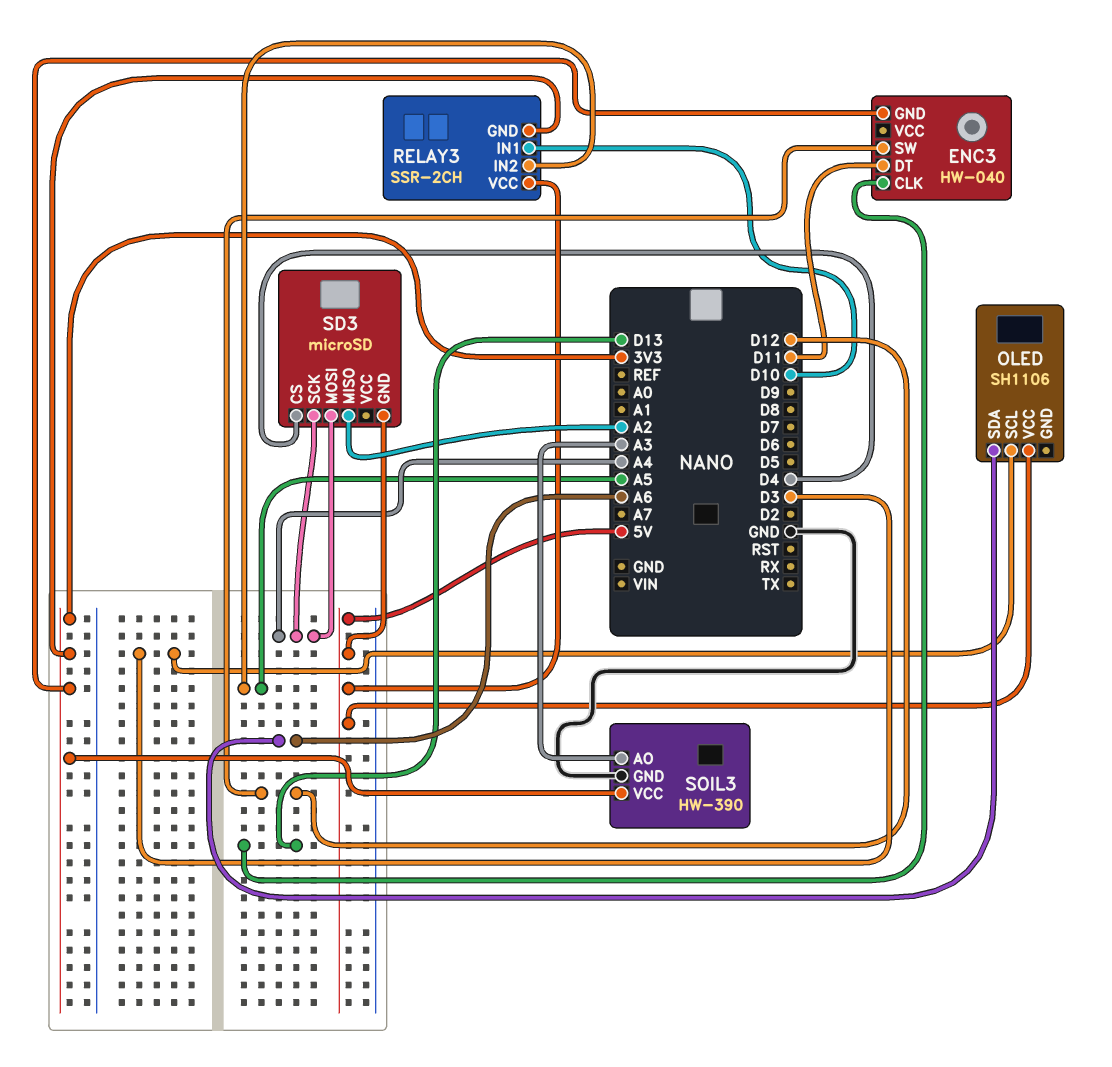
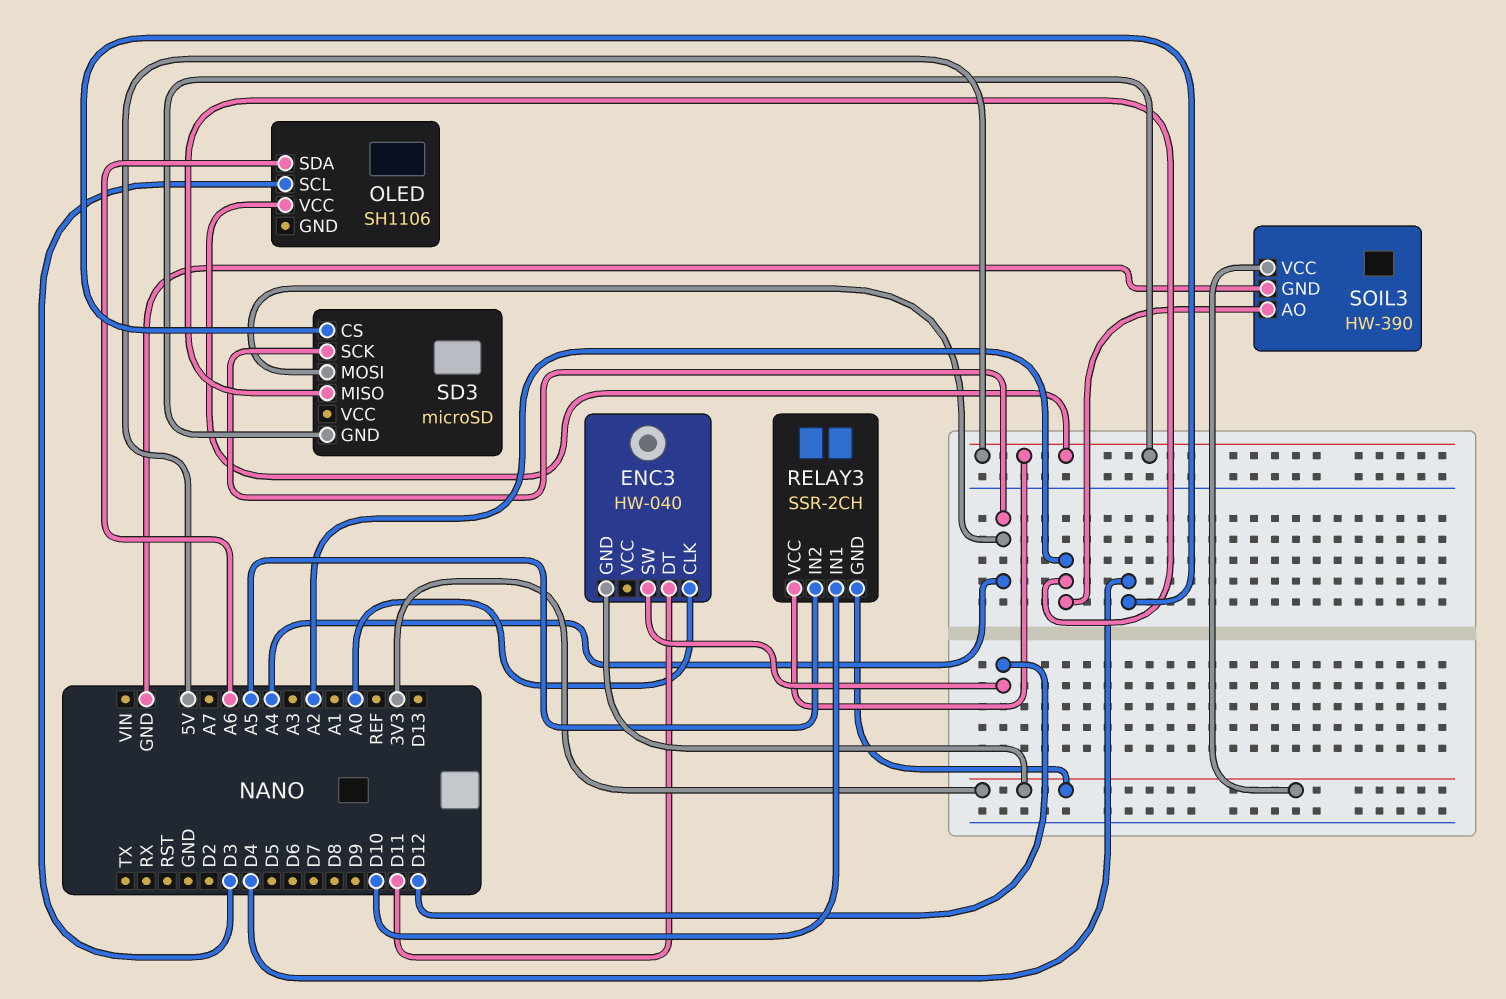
ENC3 pin CLK: D13 -> A0
SOIL3 pin AO: A3 -> A2

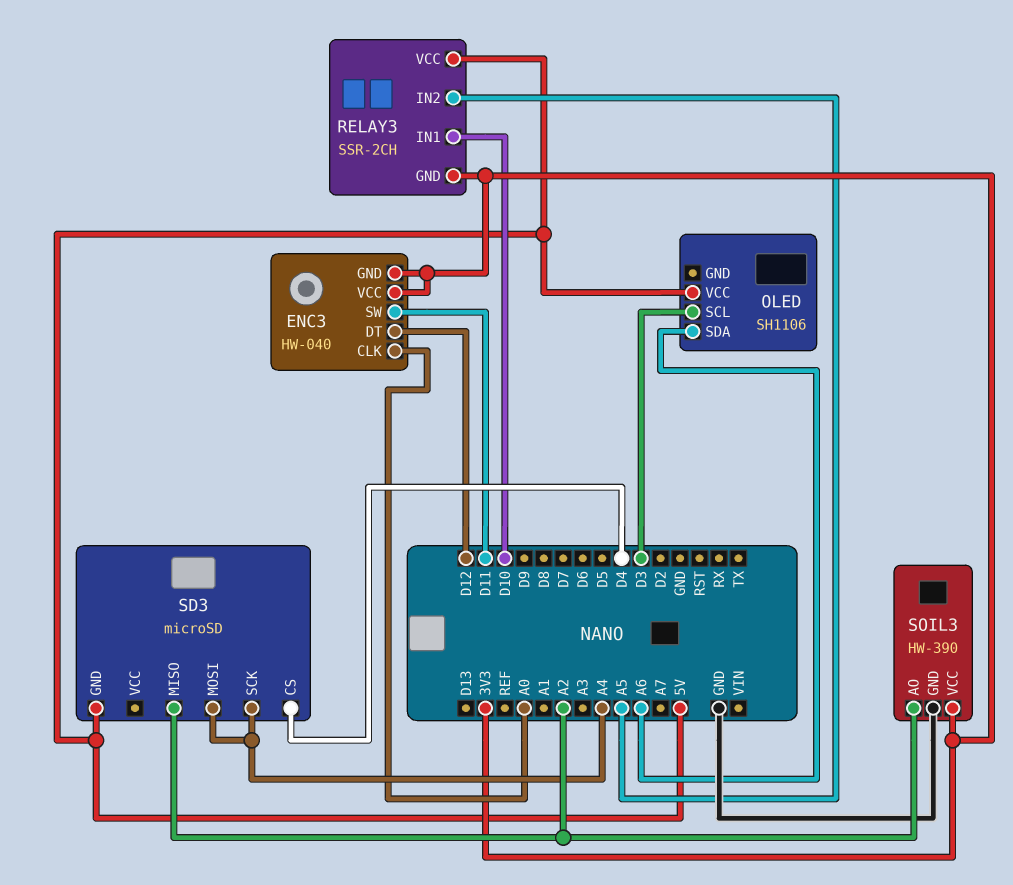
ENC3 pin DT: D11 -> D12
ENC3 pin SW: D12 -> D11
ENC3 pin VCC: none -> 3V3

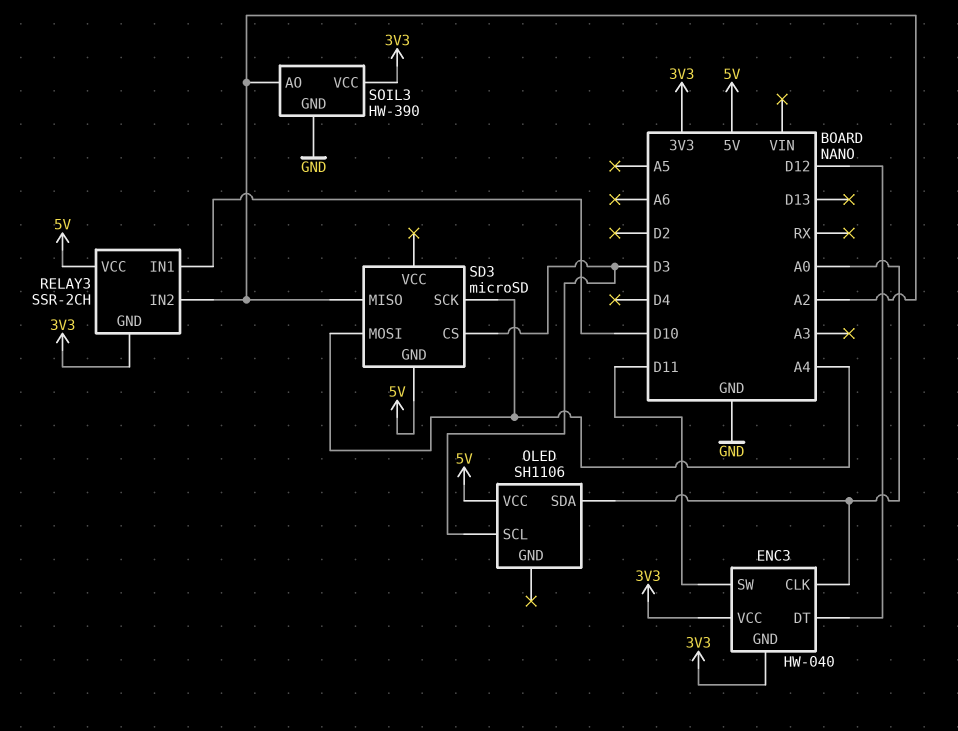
OLED pin SDA: A6 -> A0
RELAY3 pin IN2: A5 -> A2
SD3 pin CS: D4 -> D3

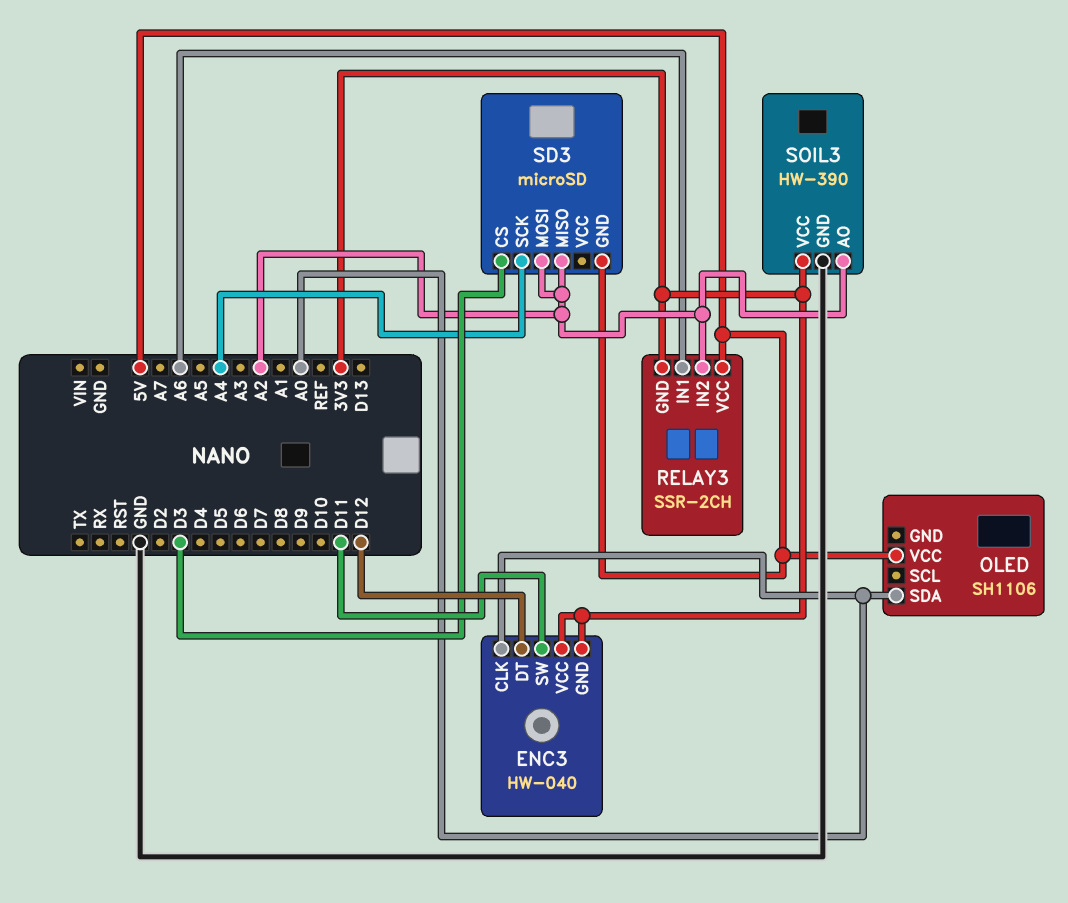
OLED pin SCL: D3 -> none
RELAY3 pin IN1: D10 -> A6
SD3 pin MOSI: A4 -> A2

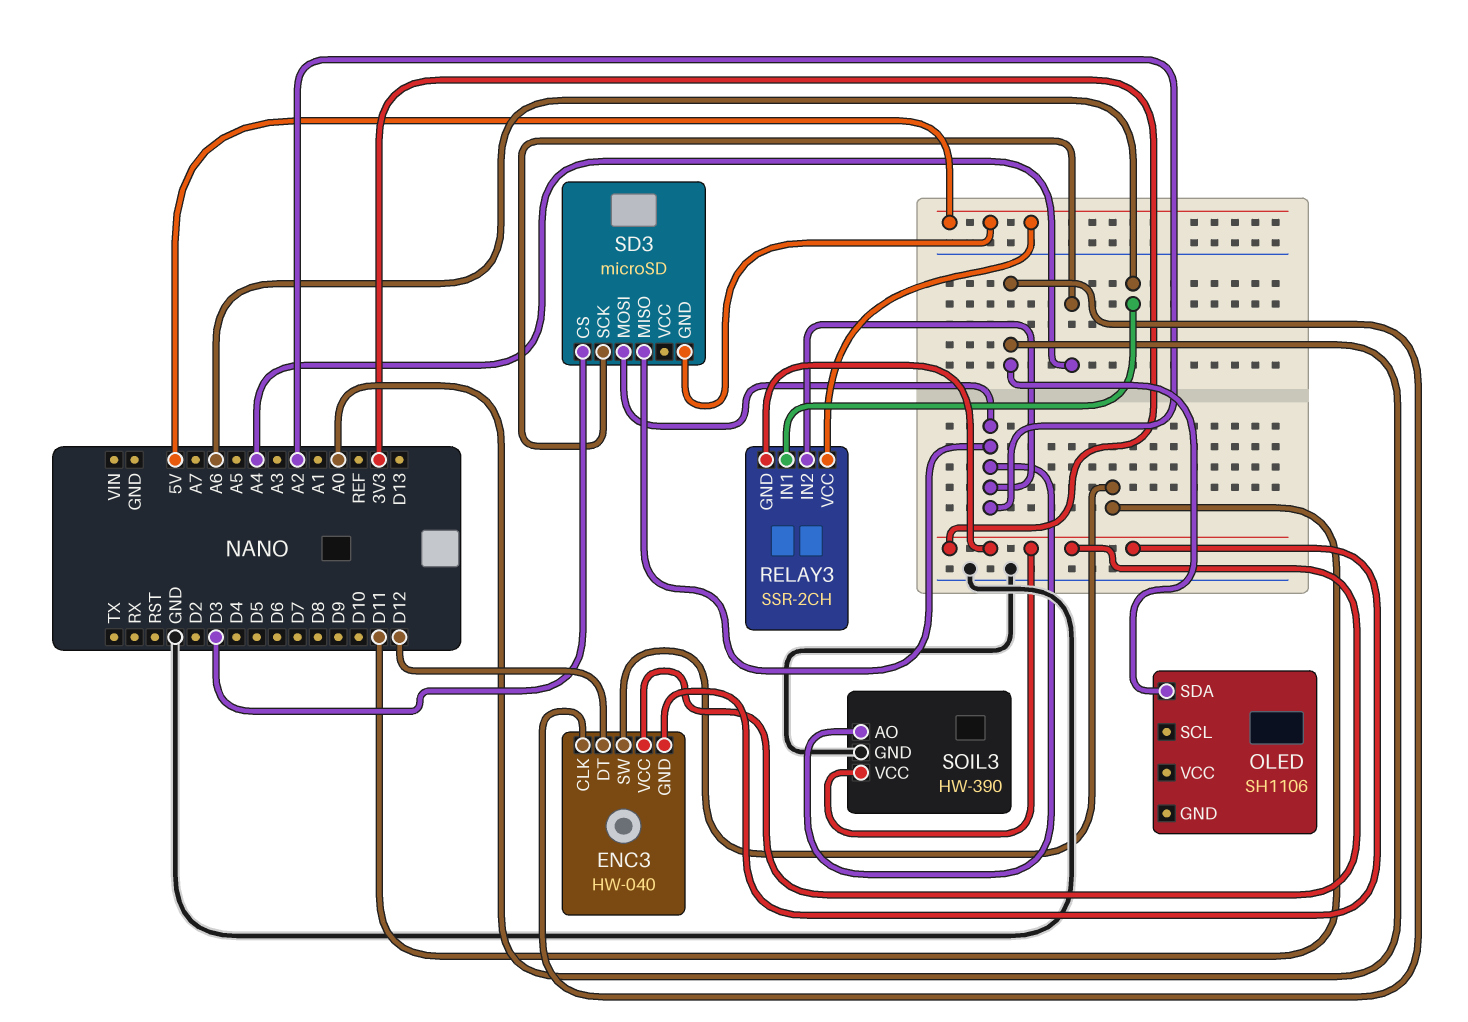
OLED pin VCC: 5V -> none

